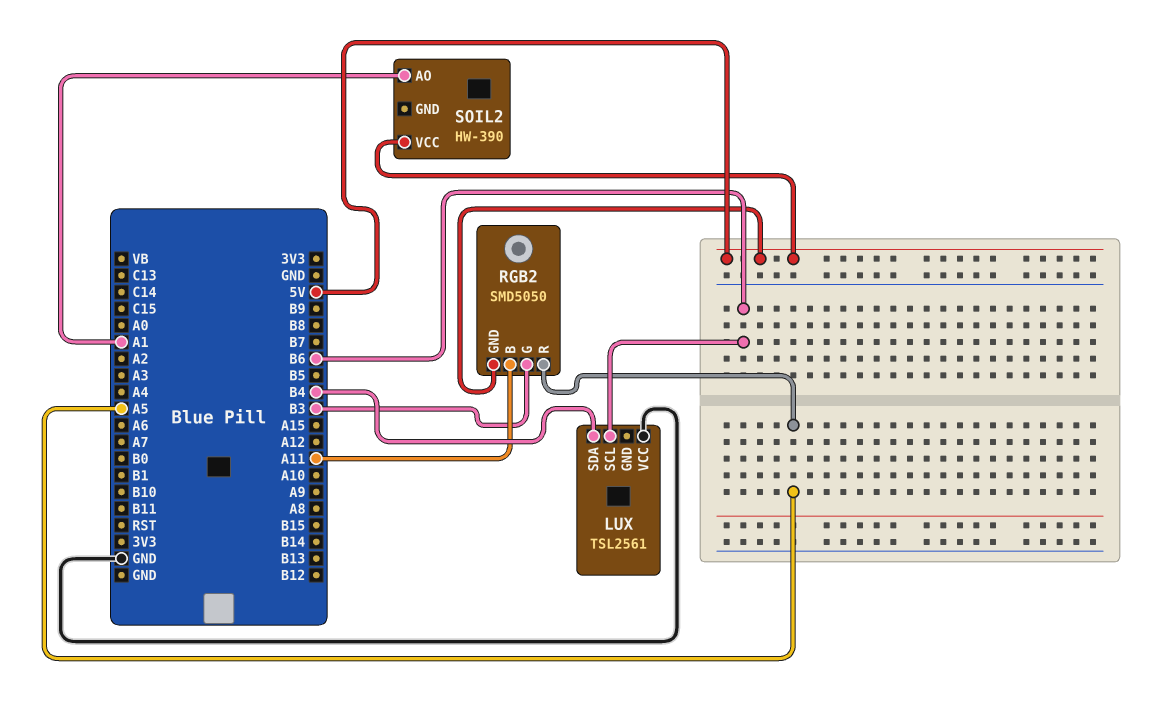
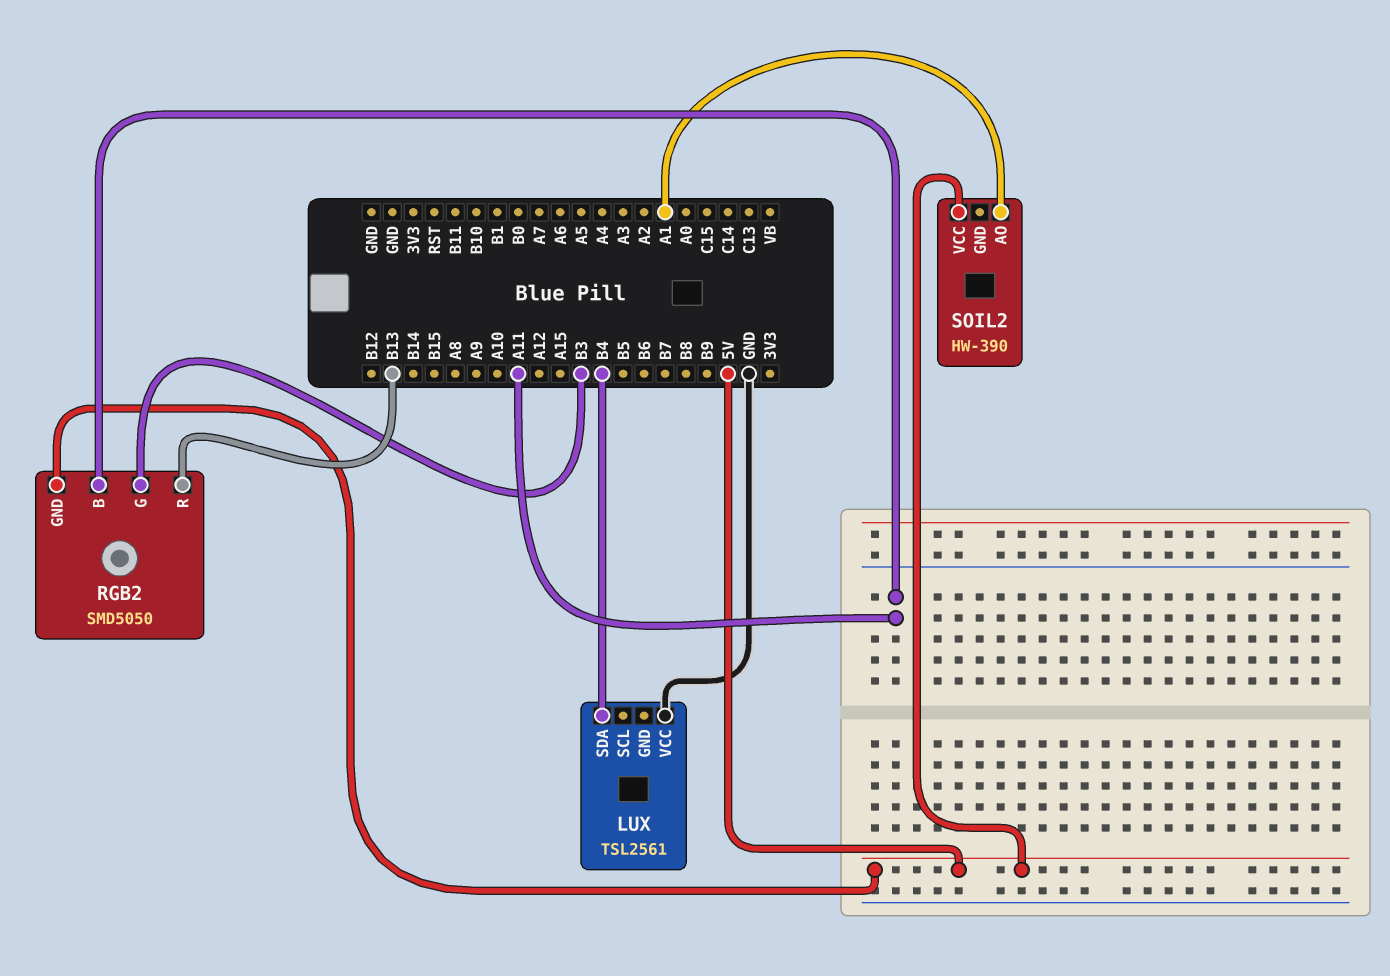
LUX pin SCL: B6 -> none
RGB2 pin R: A5 -> B13

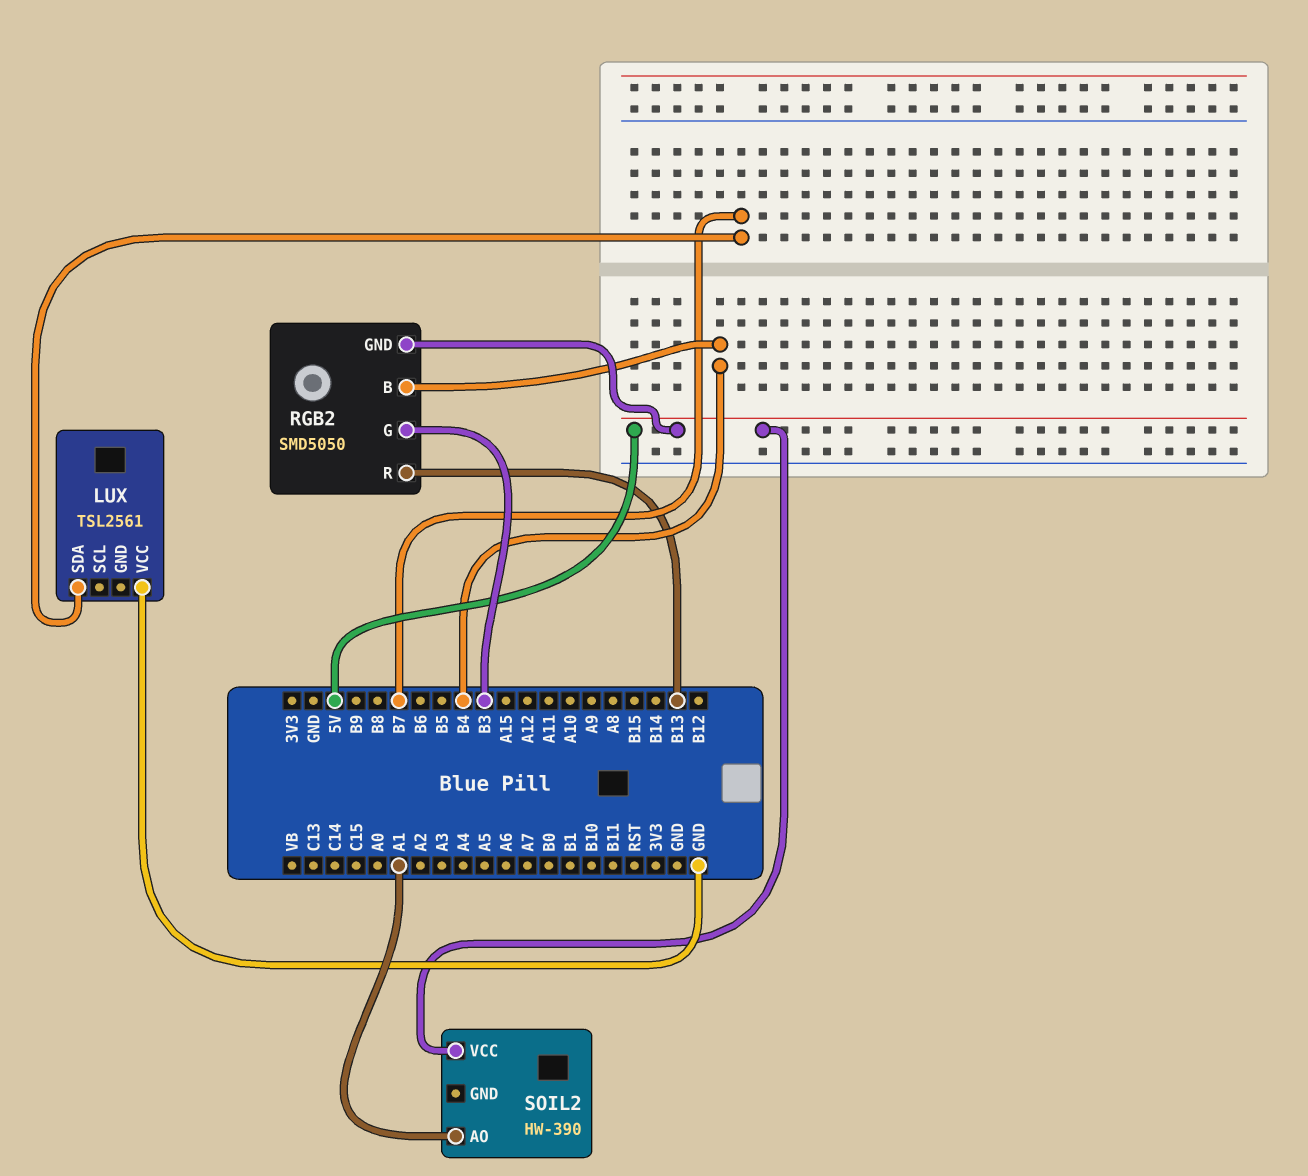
LUX pin SDA: B4 -> B7
RGB2 pin B: A11 -> B4

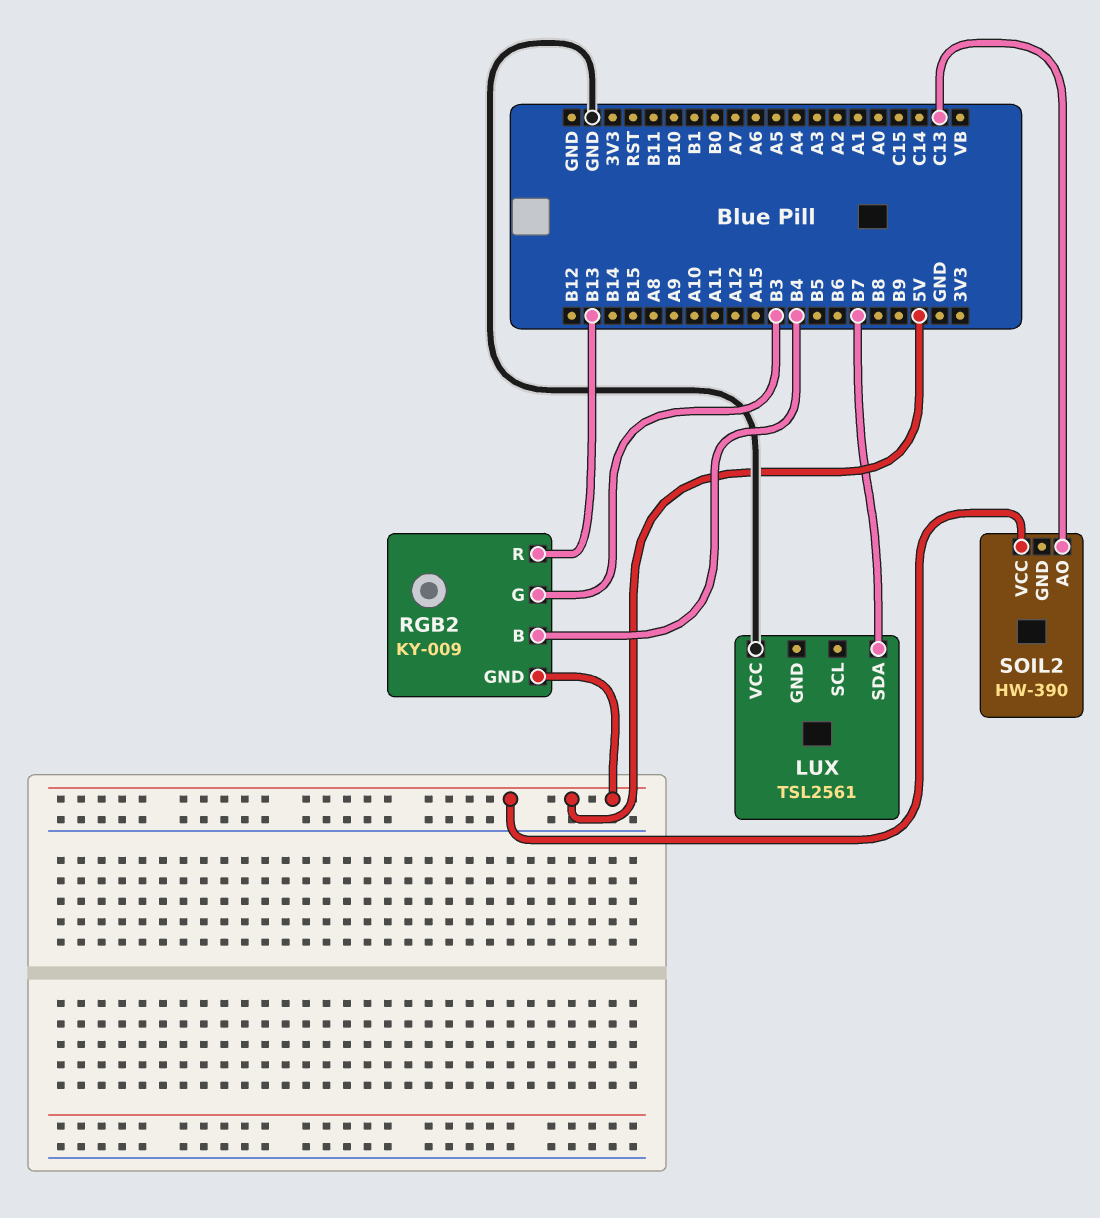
RGB2: SMD5050 -> KY-009
SOIL2 pin AO: A1 -> C13

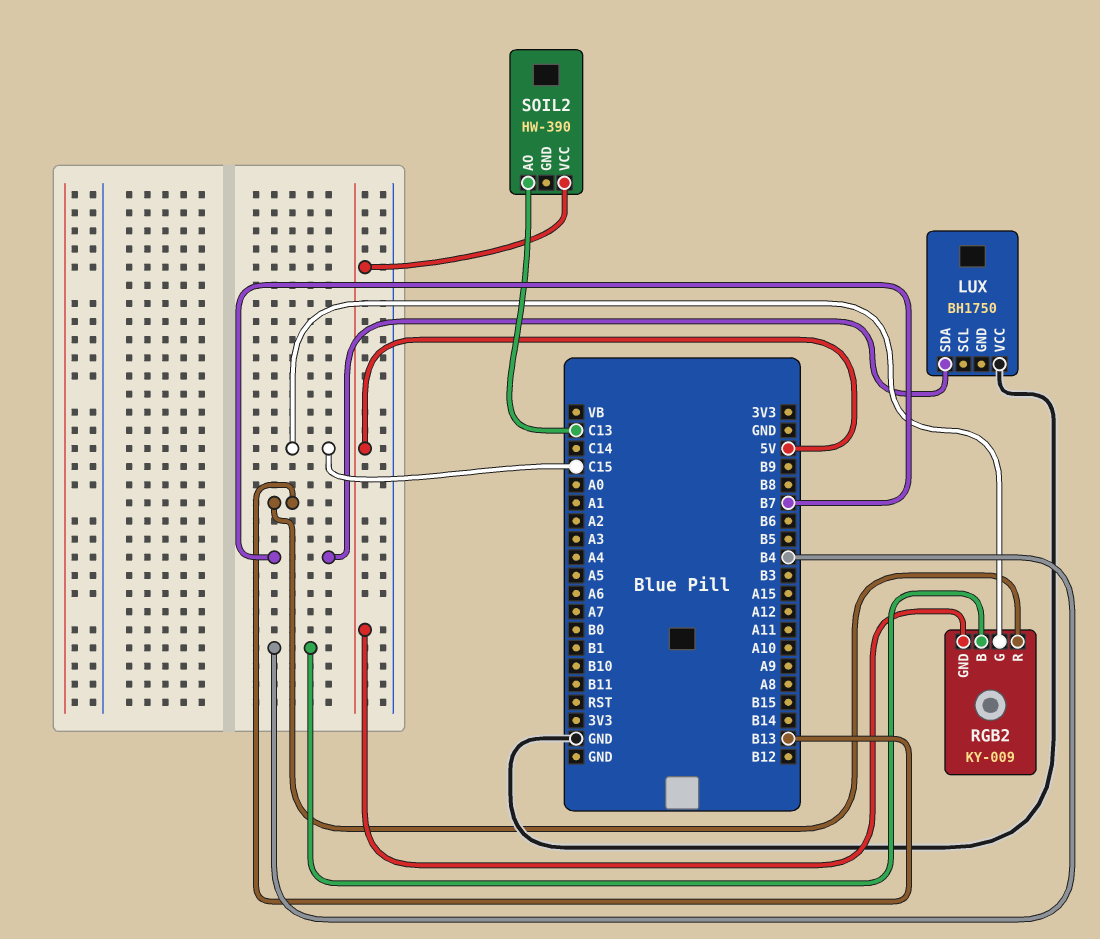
LUX: TSL2561 -> BH1750
RGB2 pin G: B3 -> C15

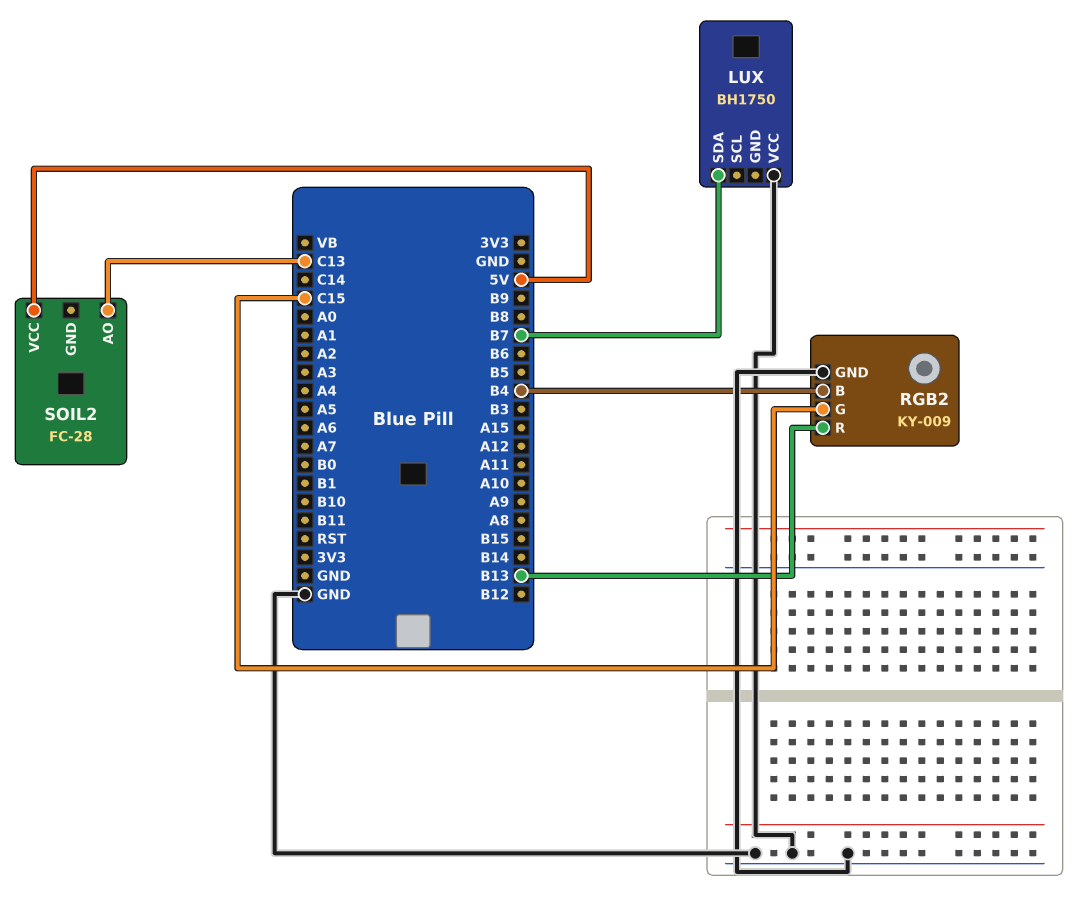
RGB2 pin GND: 5V -> GND
SOIL2: HW-390 -> FC-28

